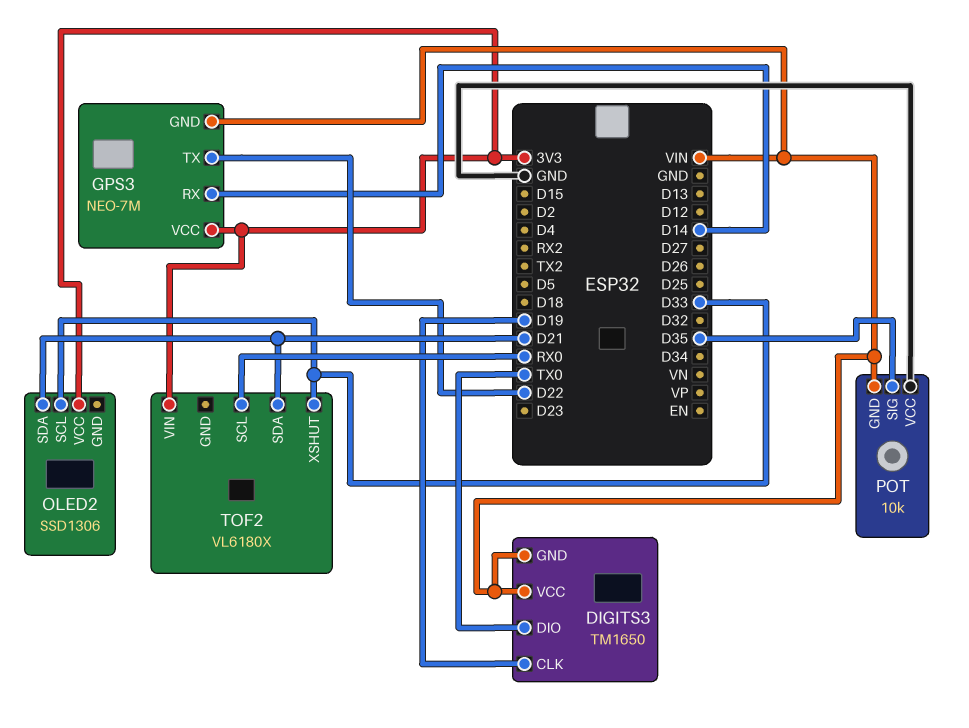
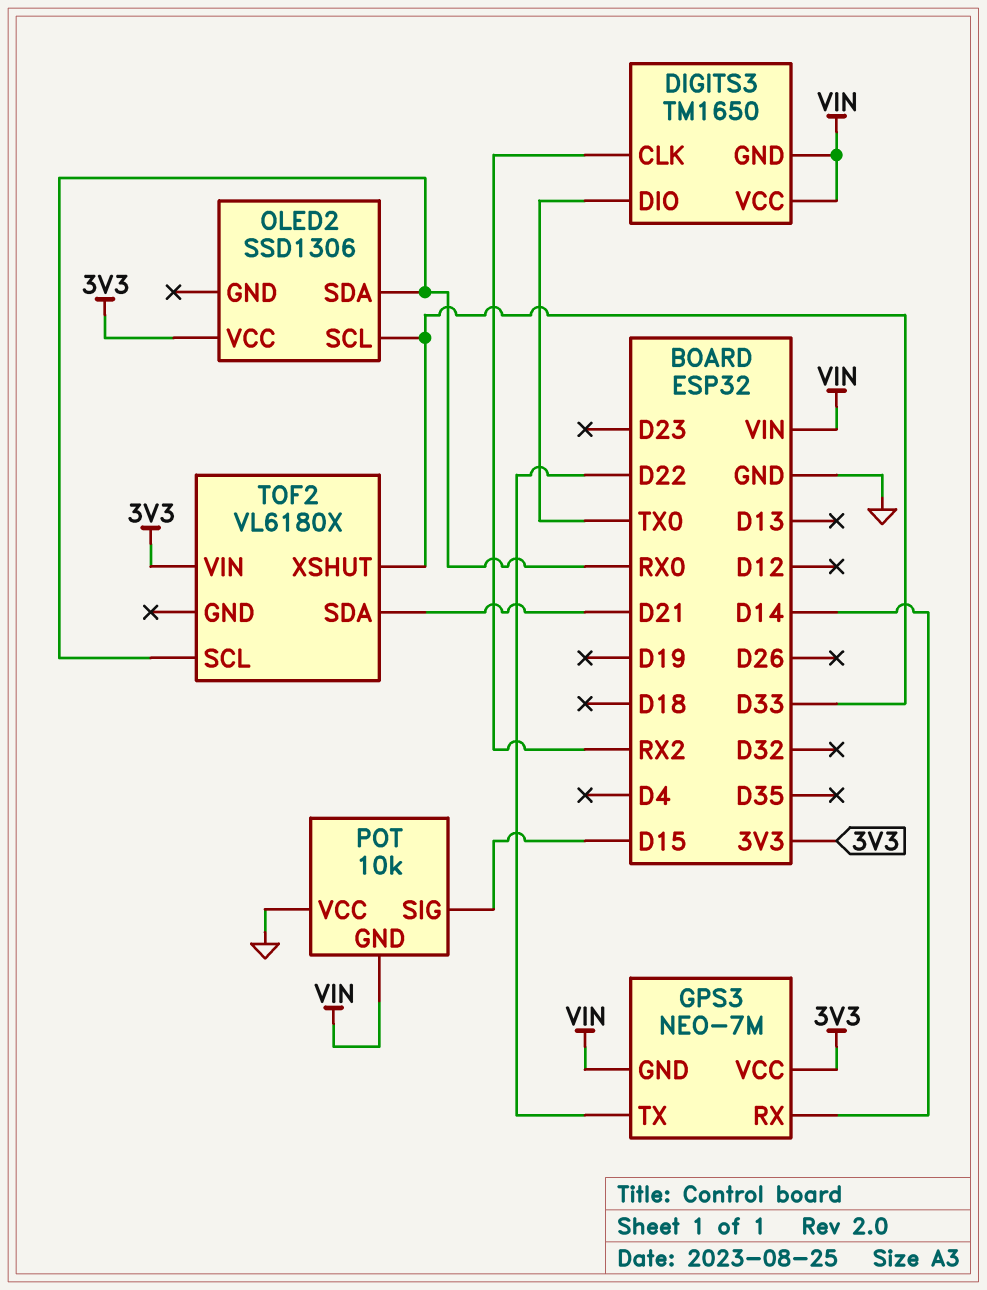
DIGITS3 pin CLK: D19 -> RX2
OLED2 pin SDA: D21 -> RX0
POT pin SIG: D35 -> D15

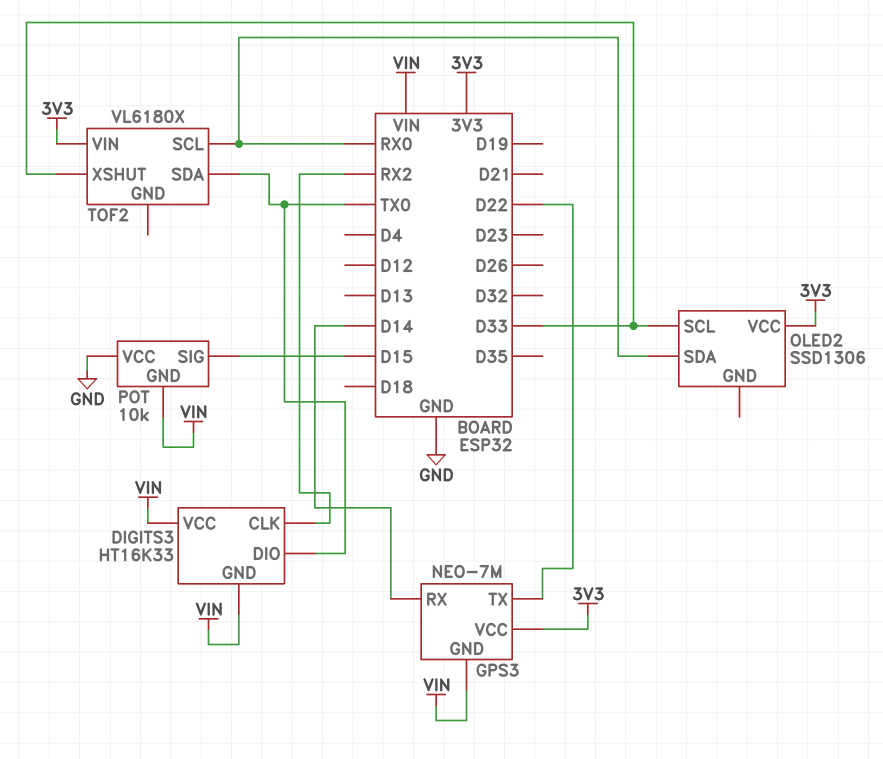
DIGITS3: TM1650 -> HT16K33
TOF2 pin SDA: D21 -> TX0

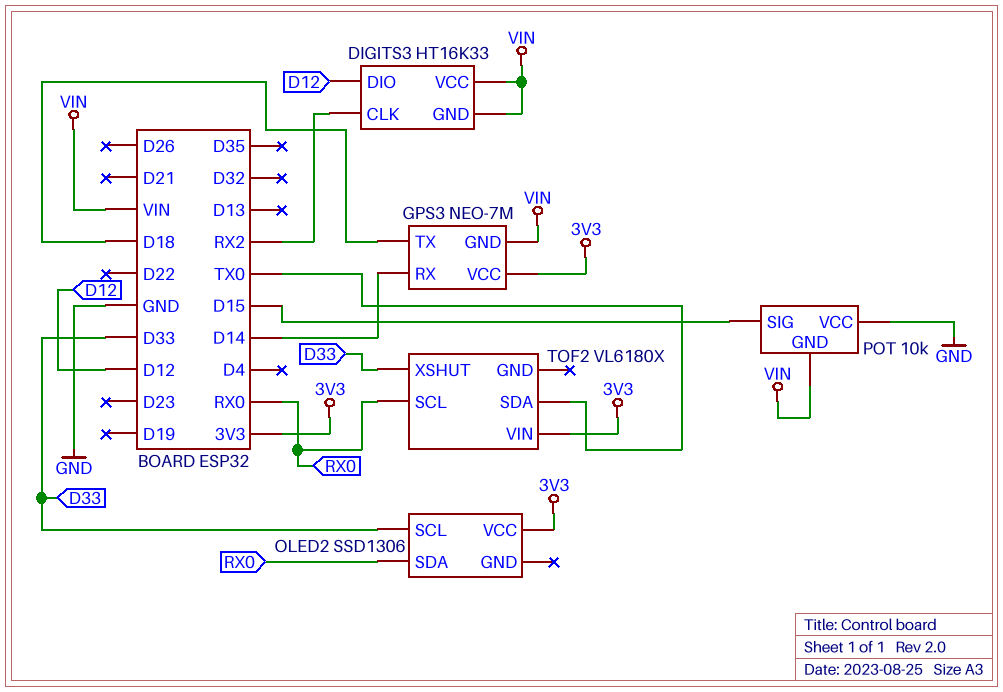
DIGITS3 pin DIO: TX0 -> D12
GPS3 pin TX: D22 -> D18

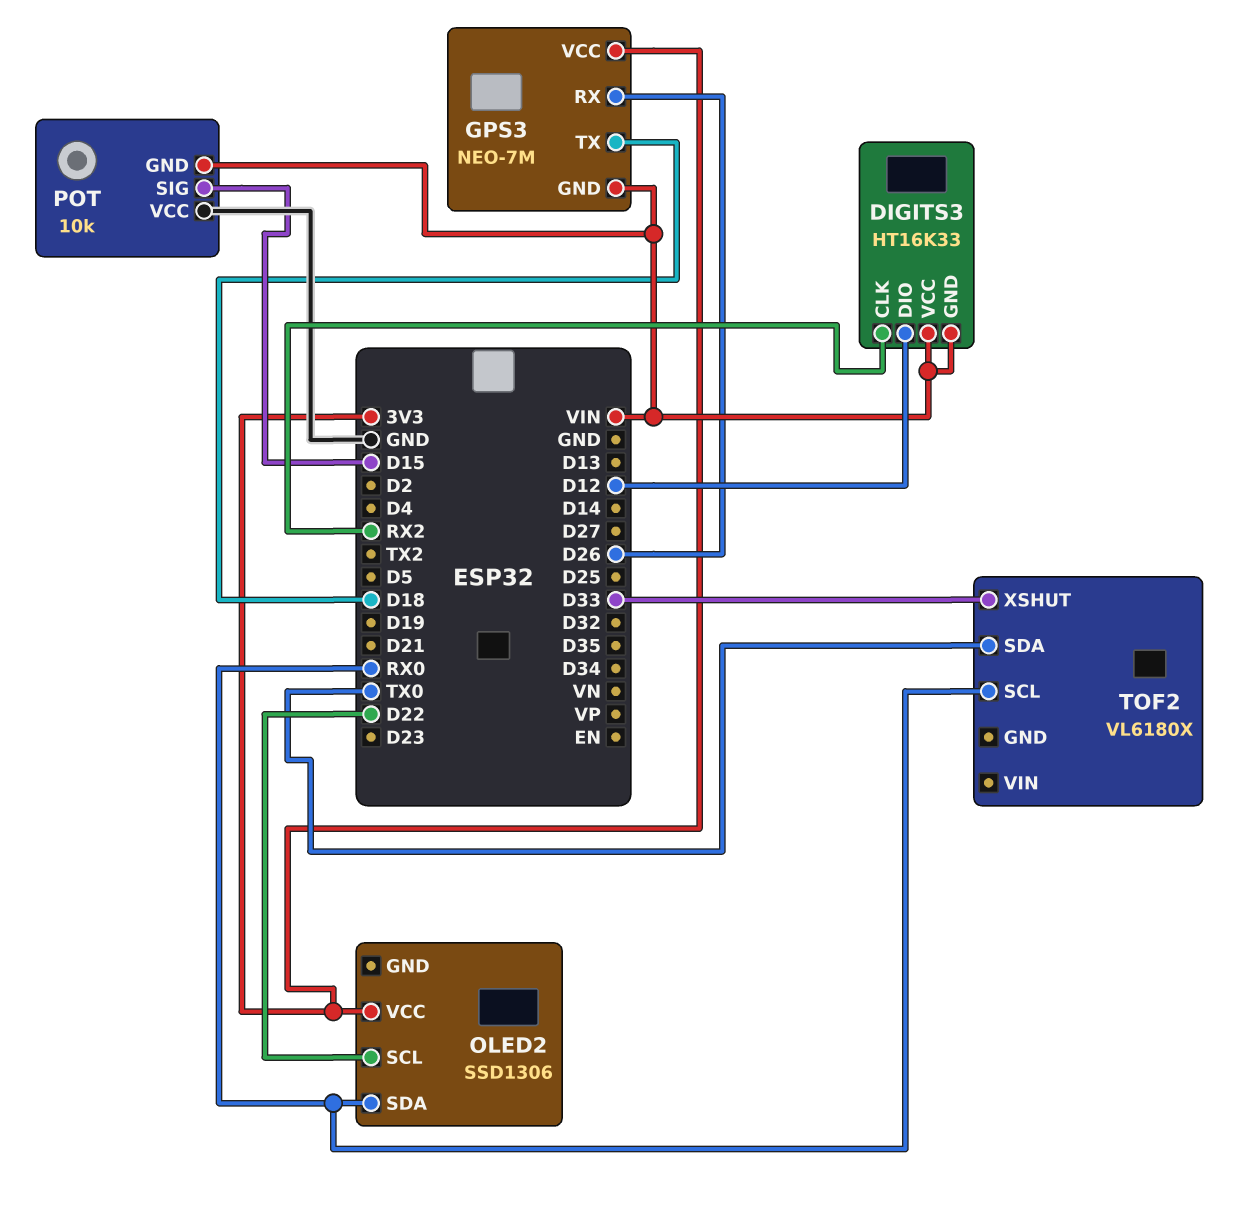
GPS3 pin RX: D14 -> D26
OLED2 pin SCL: D33 -> D22
TOF2 pin VIN: 3V3 -> none

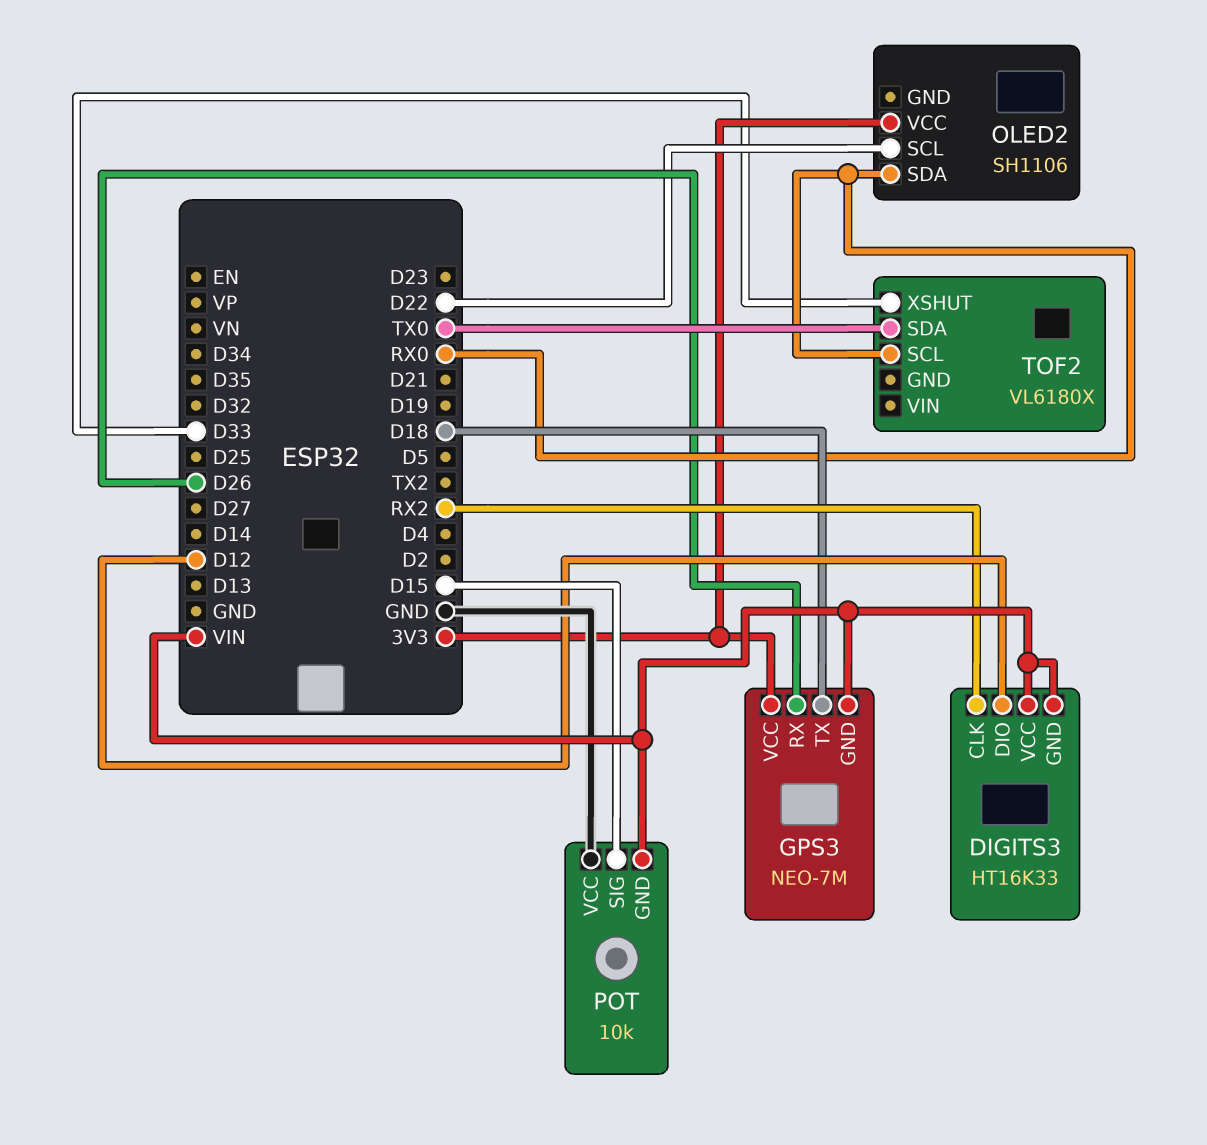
OLED2: SSD1306 -> SH1106

